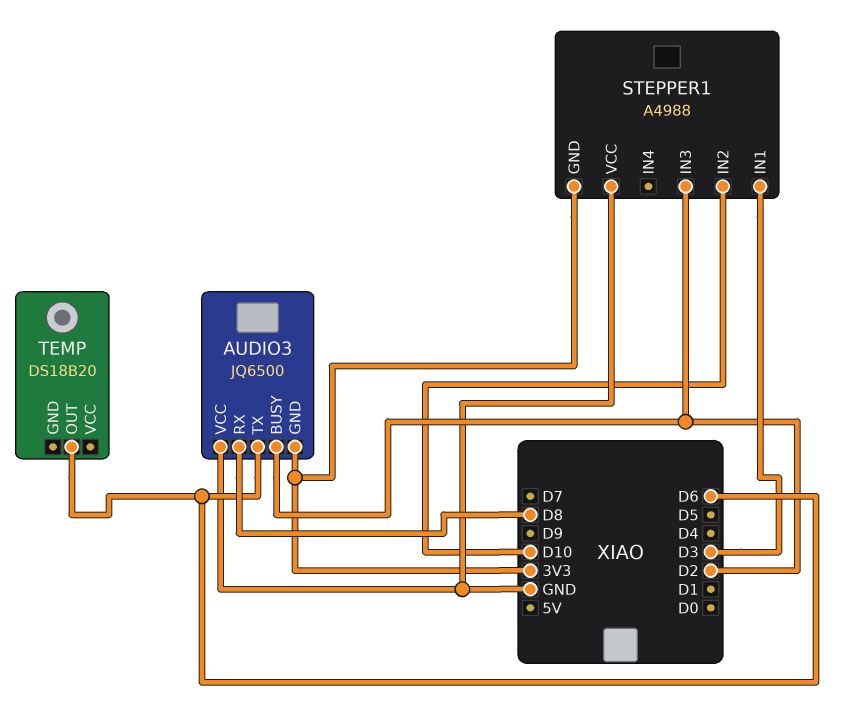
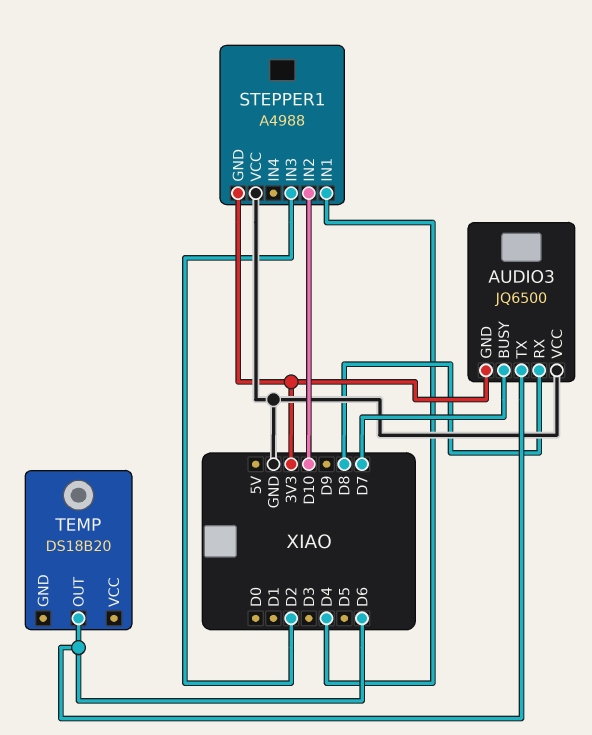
AUDIO3 pin BUSY: D2 -> D7
STEPPER1 pin IN1: D3 -> D4

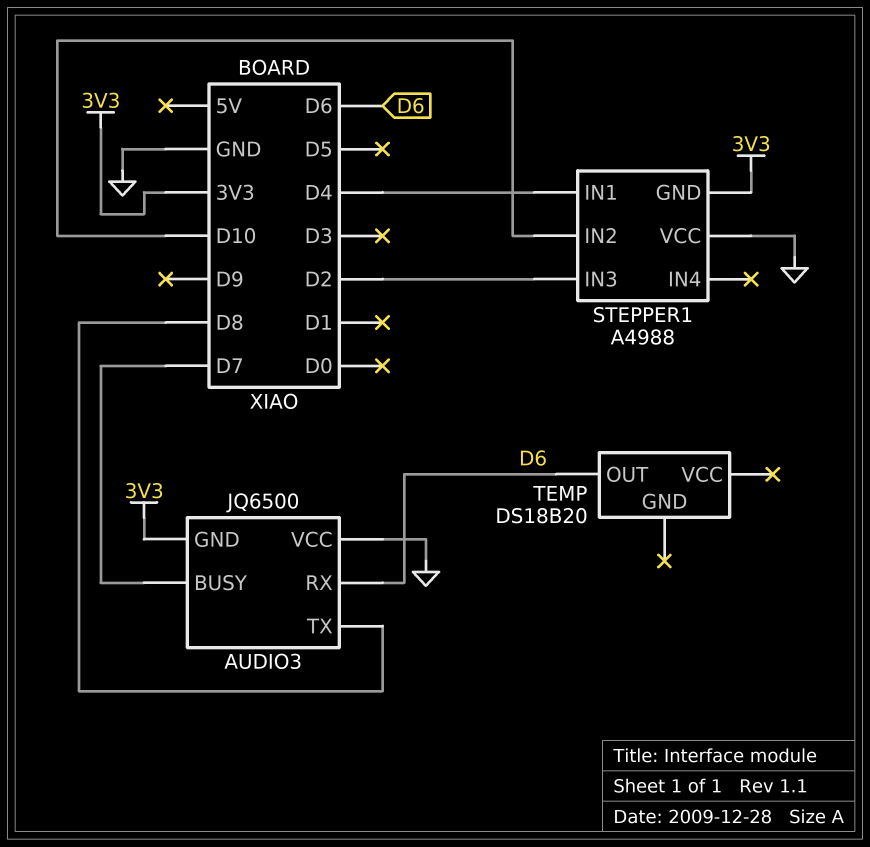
AUDIO3 pin RX: D8 -> D6
AUDIO3 pin TX: D6 -> D8

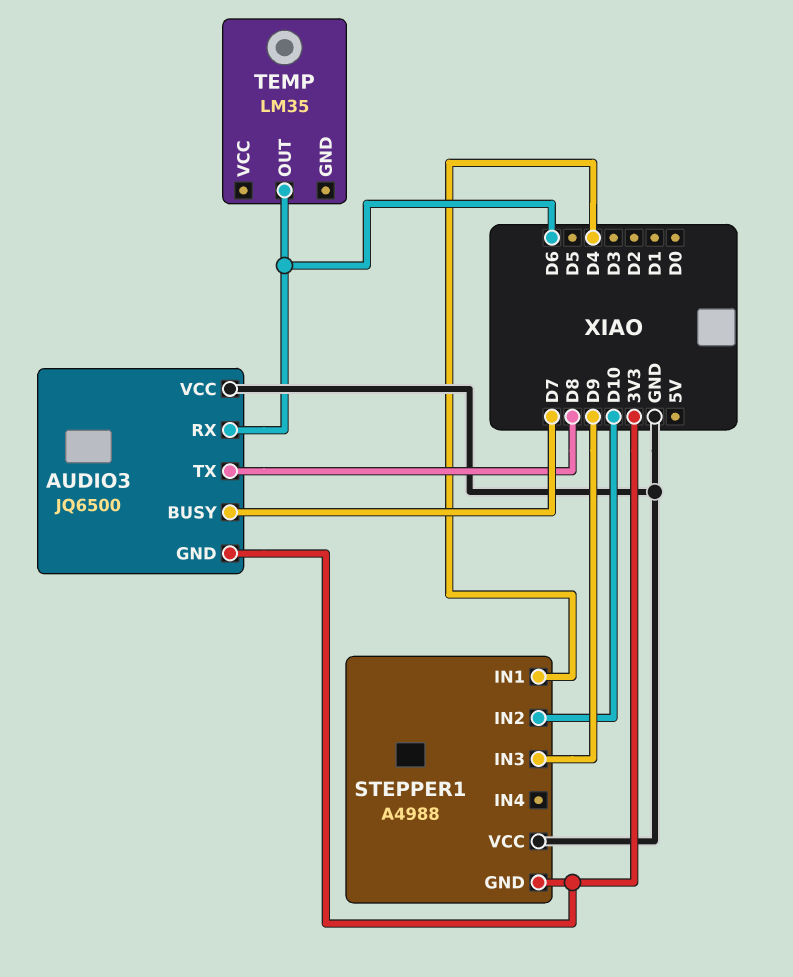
STEPPER1 pin IN3: D2 -> D9
TEMP: DS18B20 -> LM35

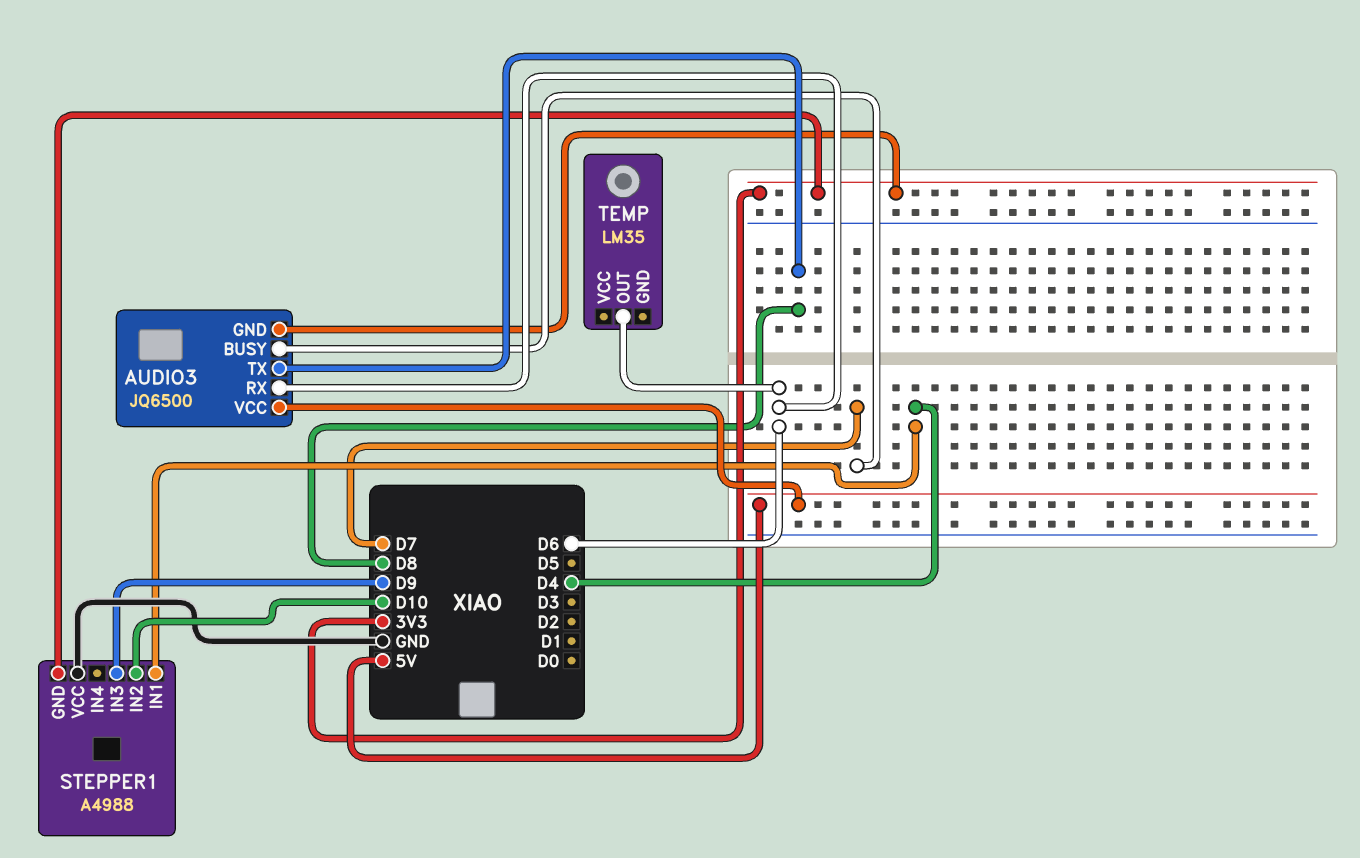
AUDIO3 pin VCC: GND -> 5V

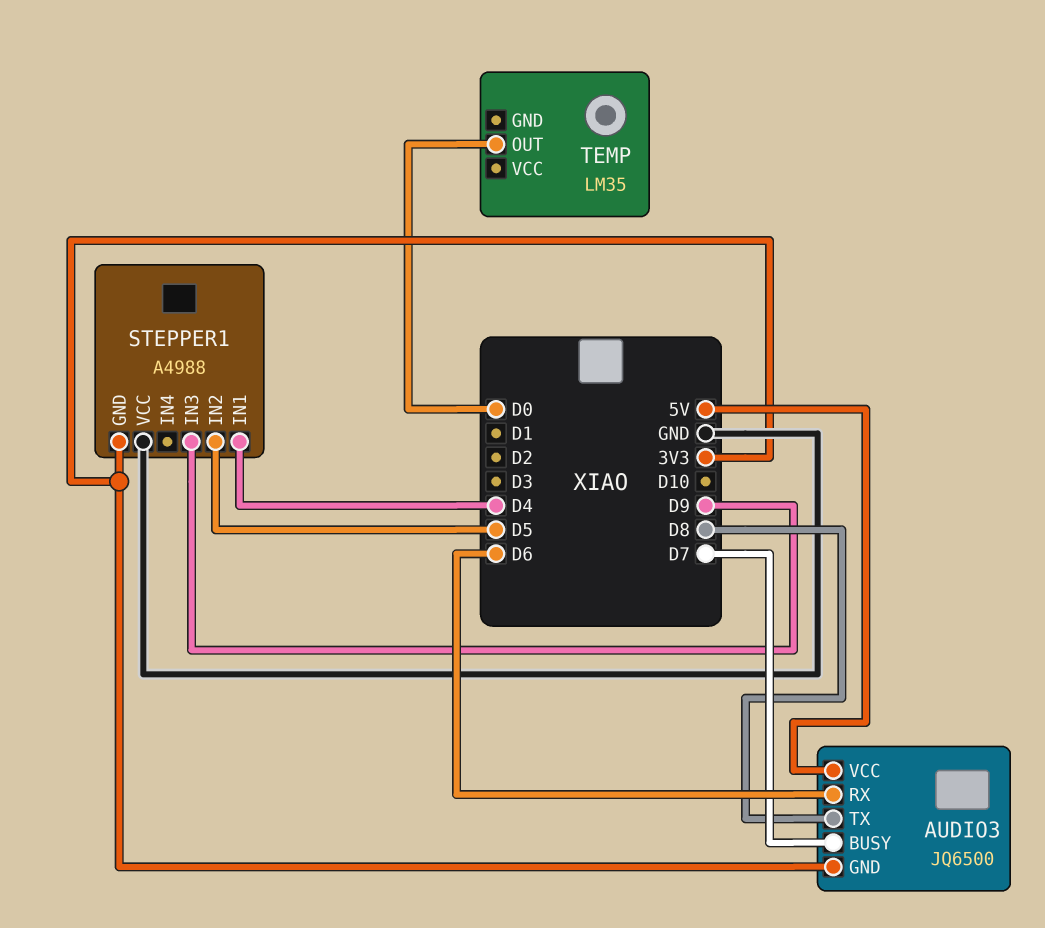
STEPPER1 pin IN2: D10 -> D5
TEMP pin OUT: D6 -> D0

